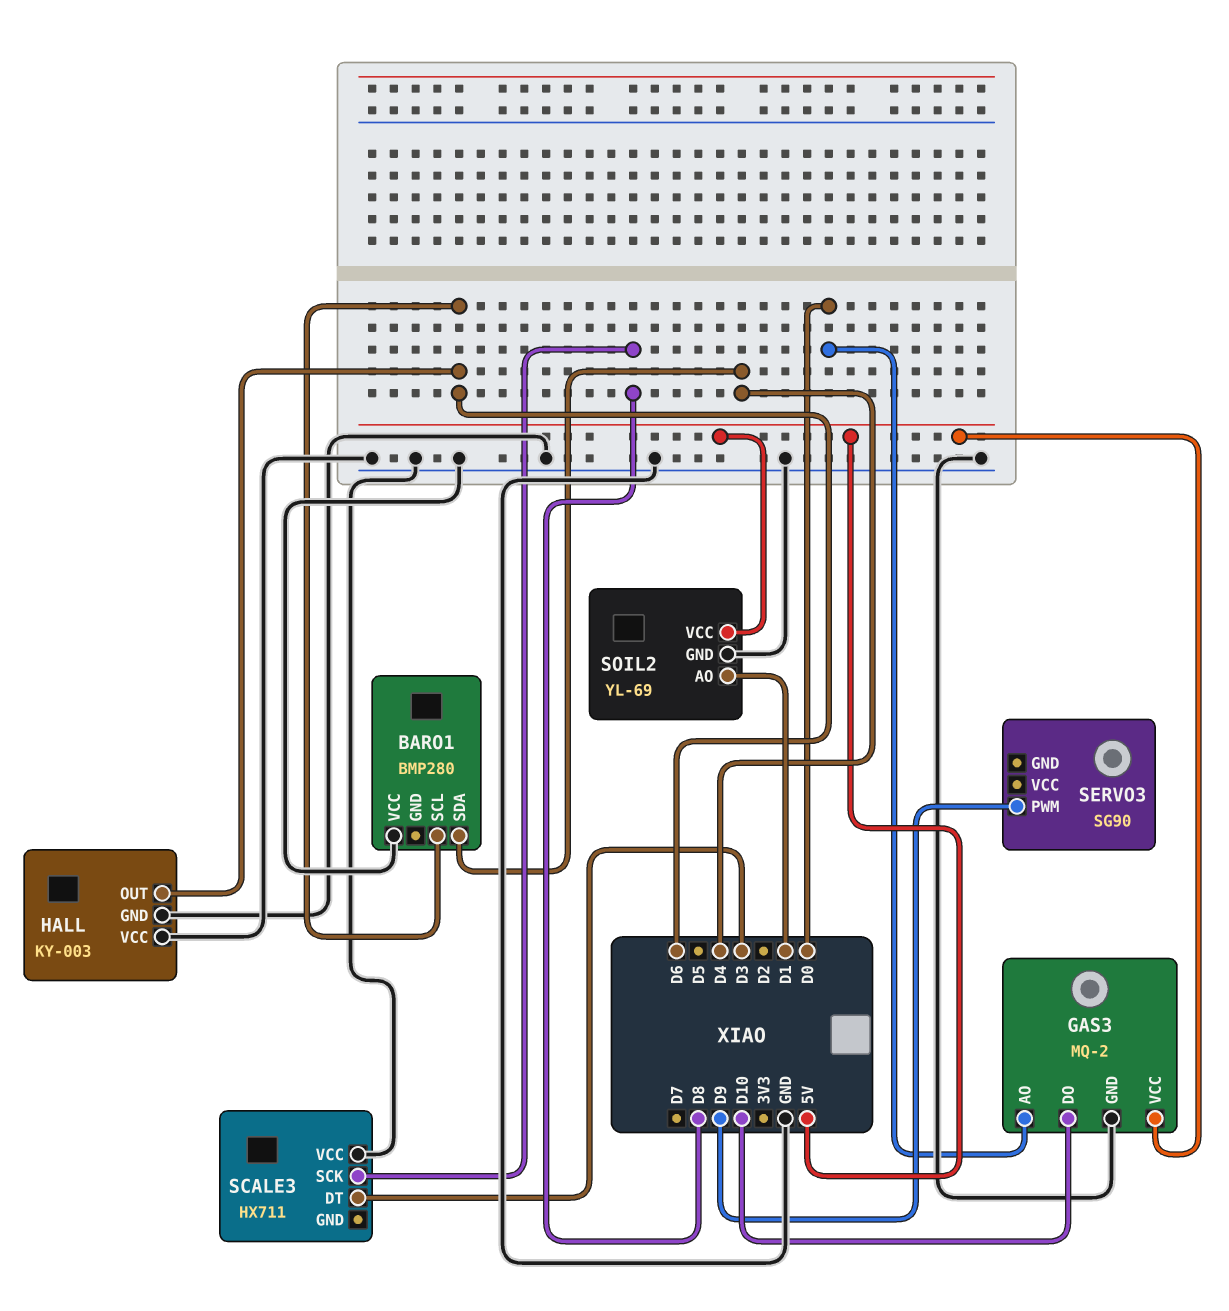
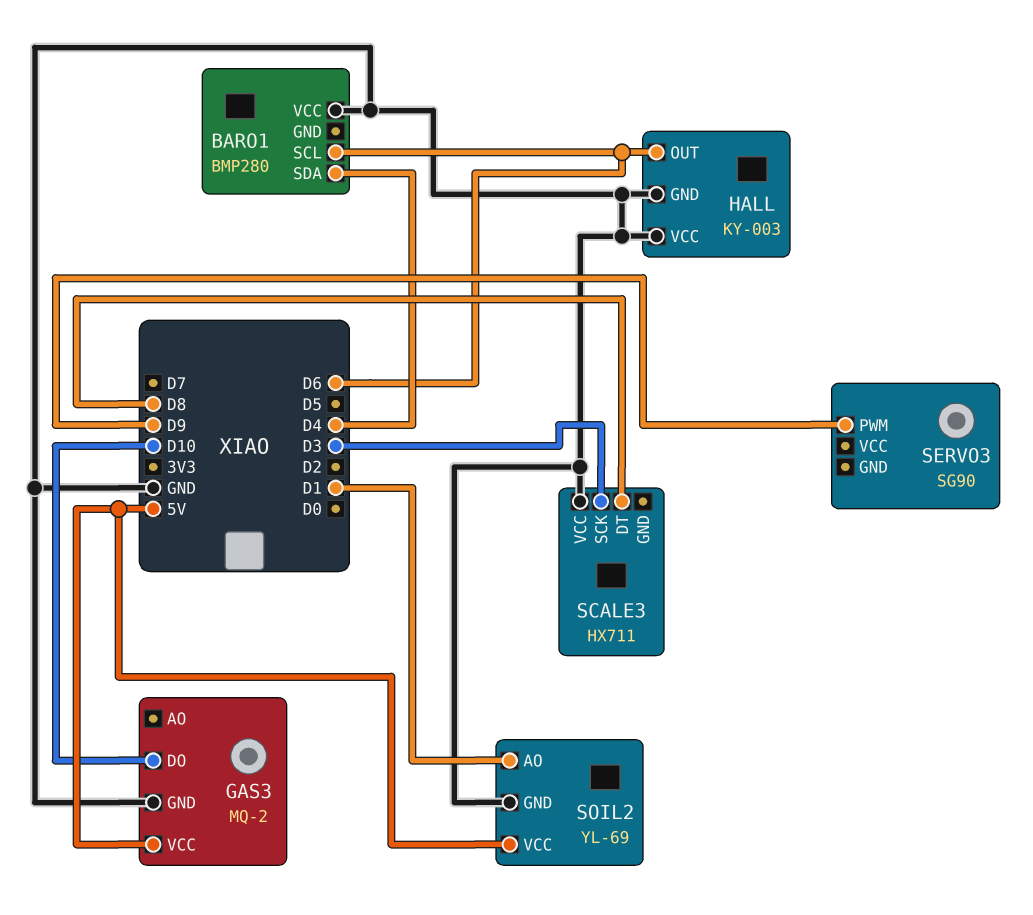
GAS3 pin AO: D0 -> none
SCALE3 pin DT: D3 -> D8
SCALE3 pin SCK: D8 -> D3

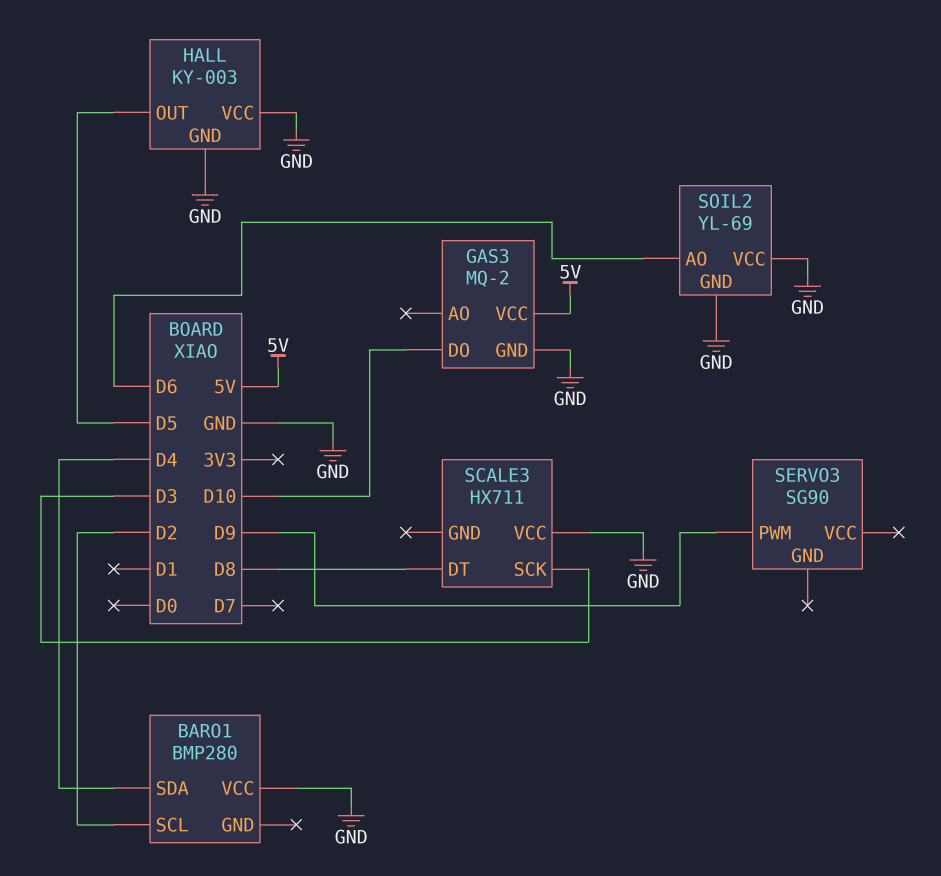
BARO1 pin SCL: D6 -> D2
HALL pin OUT: D6 -> D5
SOIL2 pin AO: D1 -> D6
SOIL2 pin VCC: 5V -> GND

